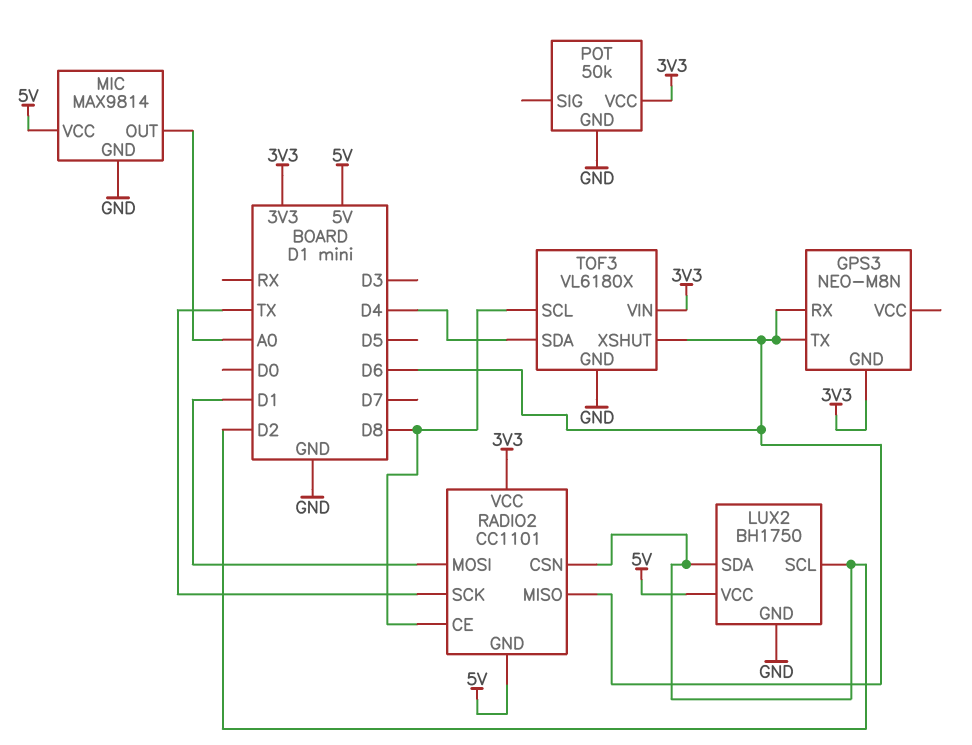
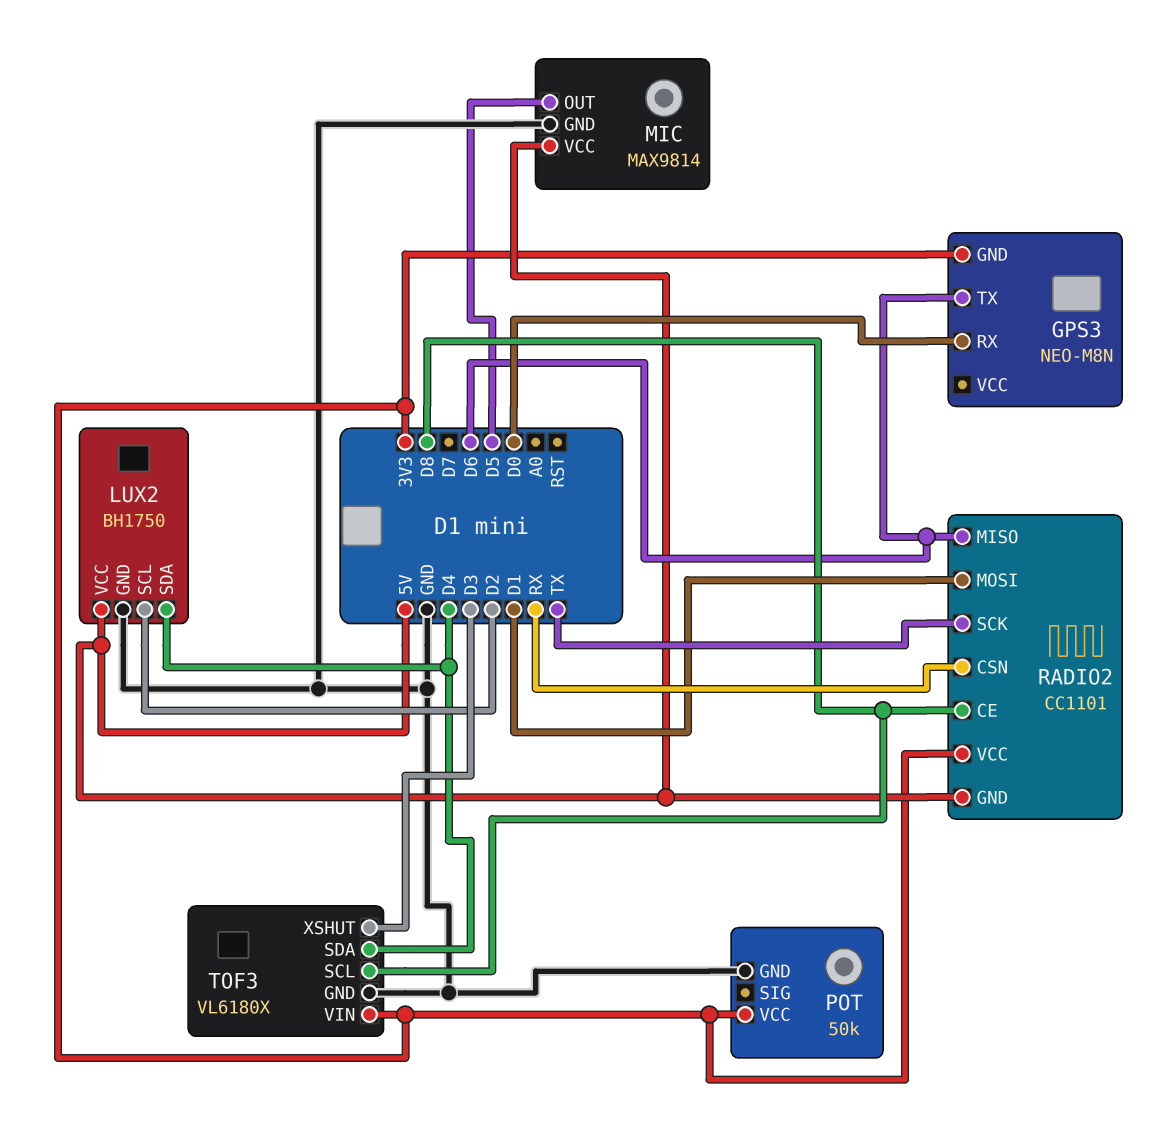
GPS3 pin RX: D6 -> D0
LUX2 pin SDA: D2 -> D4
MIC pin OUT: A0 -> D5
RADIO2 pin CSN: D2 -> RX
TOF3 pin XSHUT: D6 -> D3

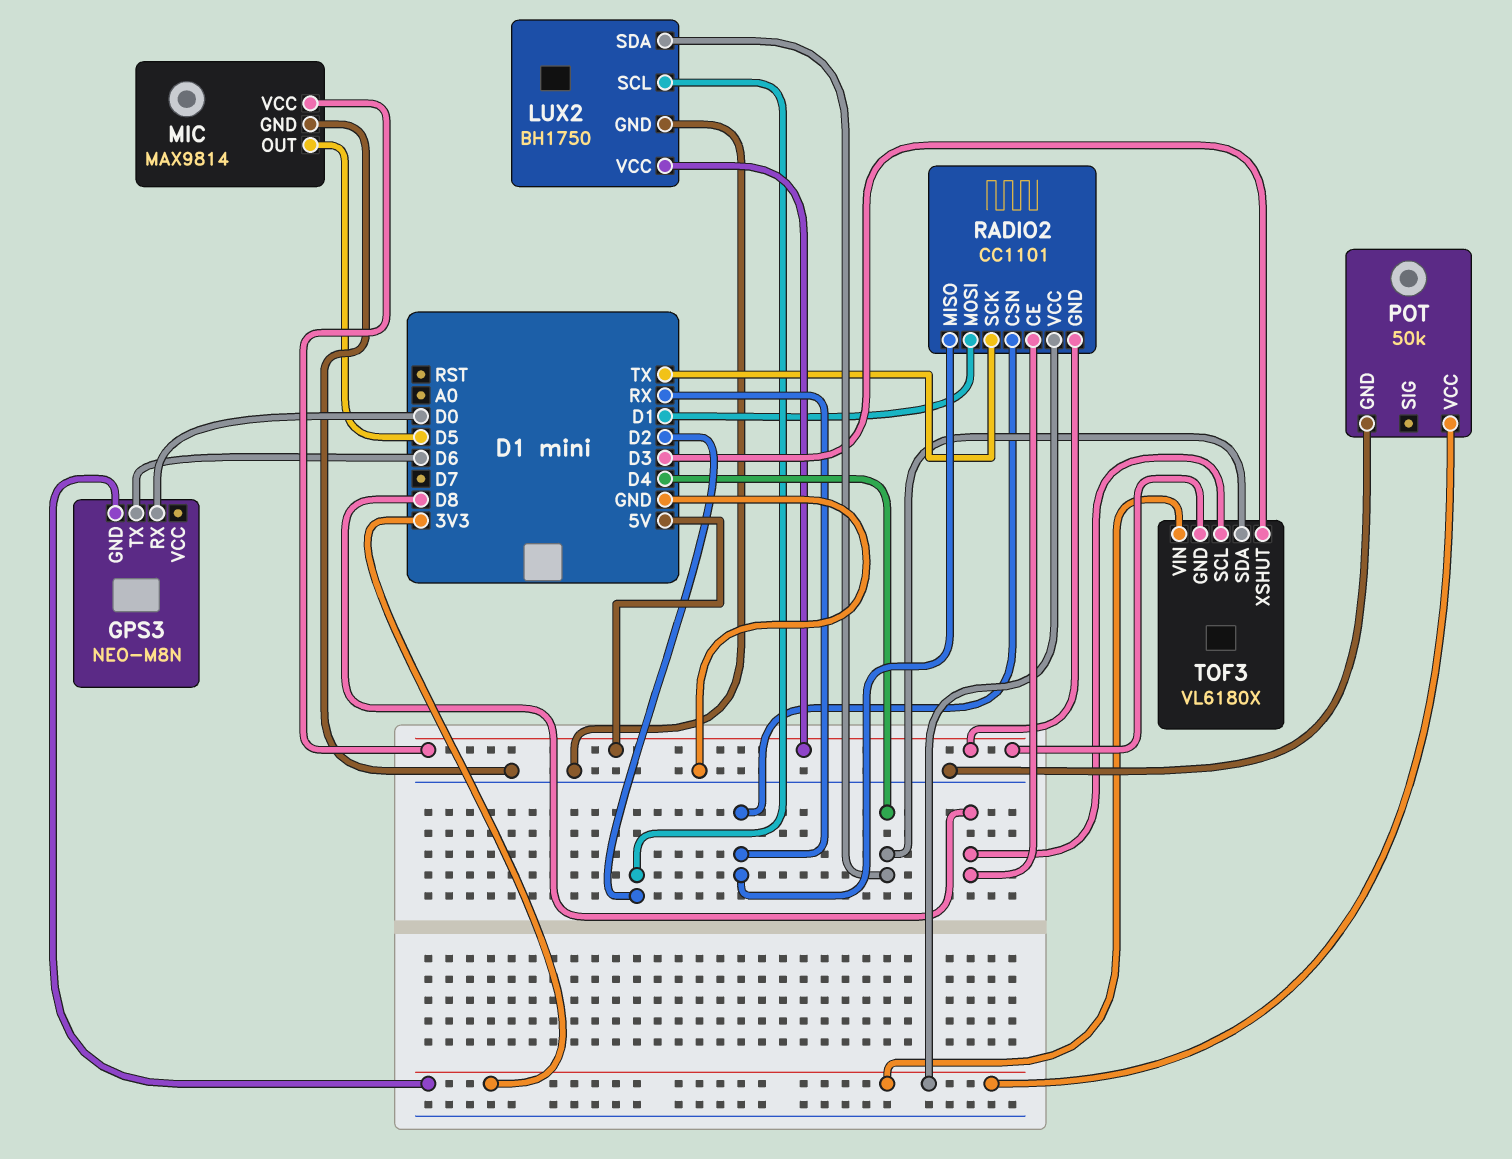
RADIO2 pin MISO: D6 -> RX
TOF3 pin GND: GND -> 5V

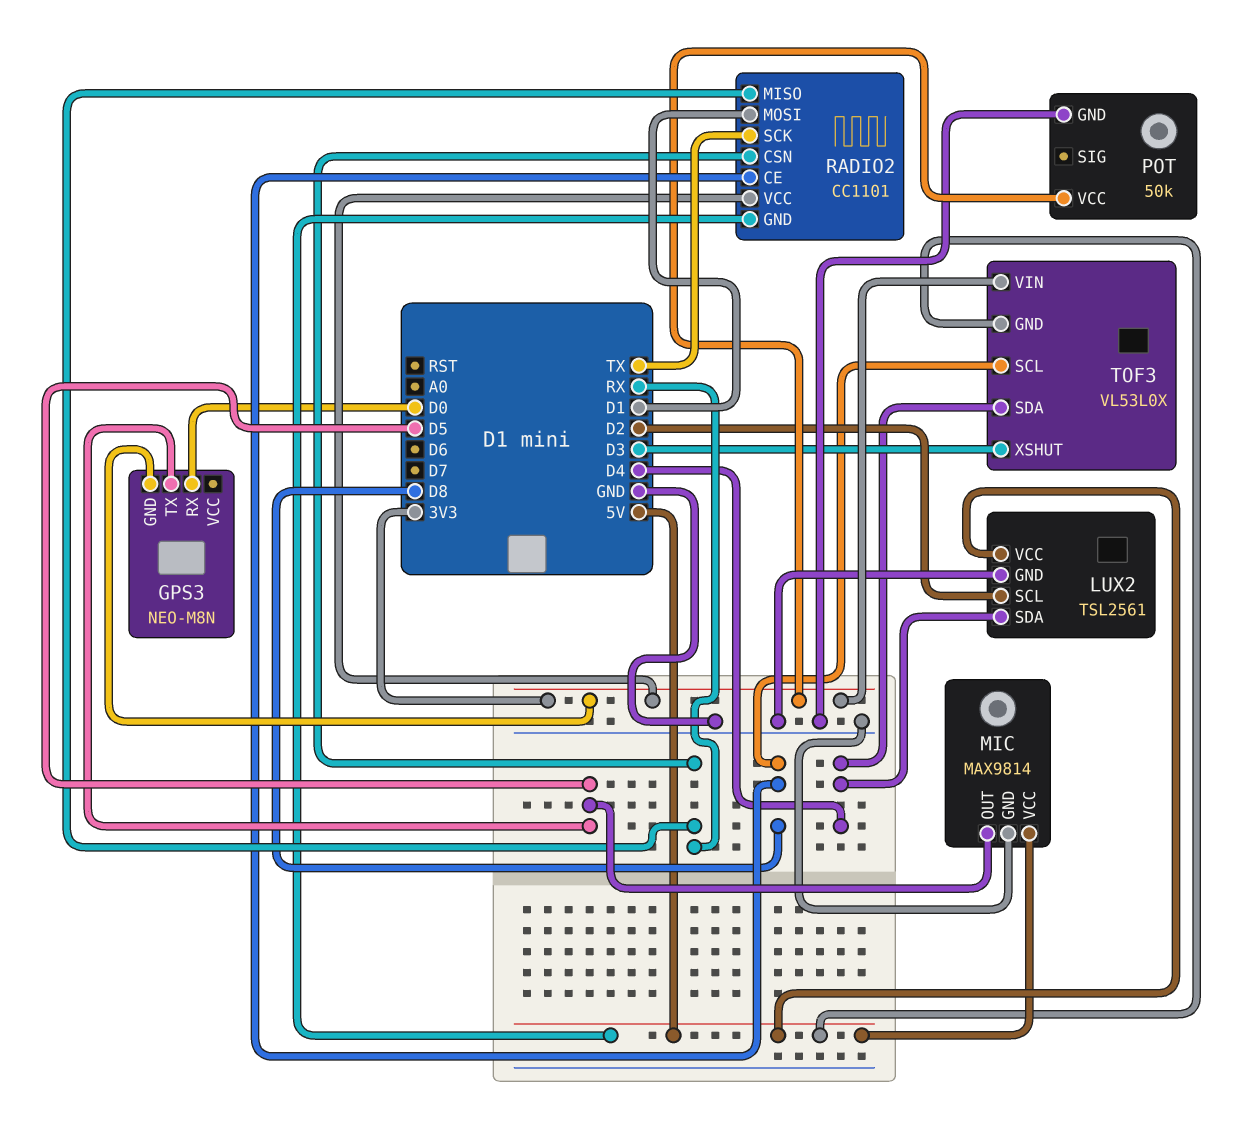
GPS3 pin TX: D6 -> D5
LUX2: BH1750 -> TSL2561
TOF3: VL6180X -> VL53L0X

